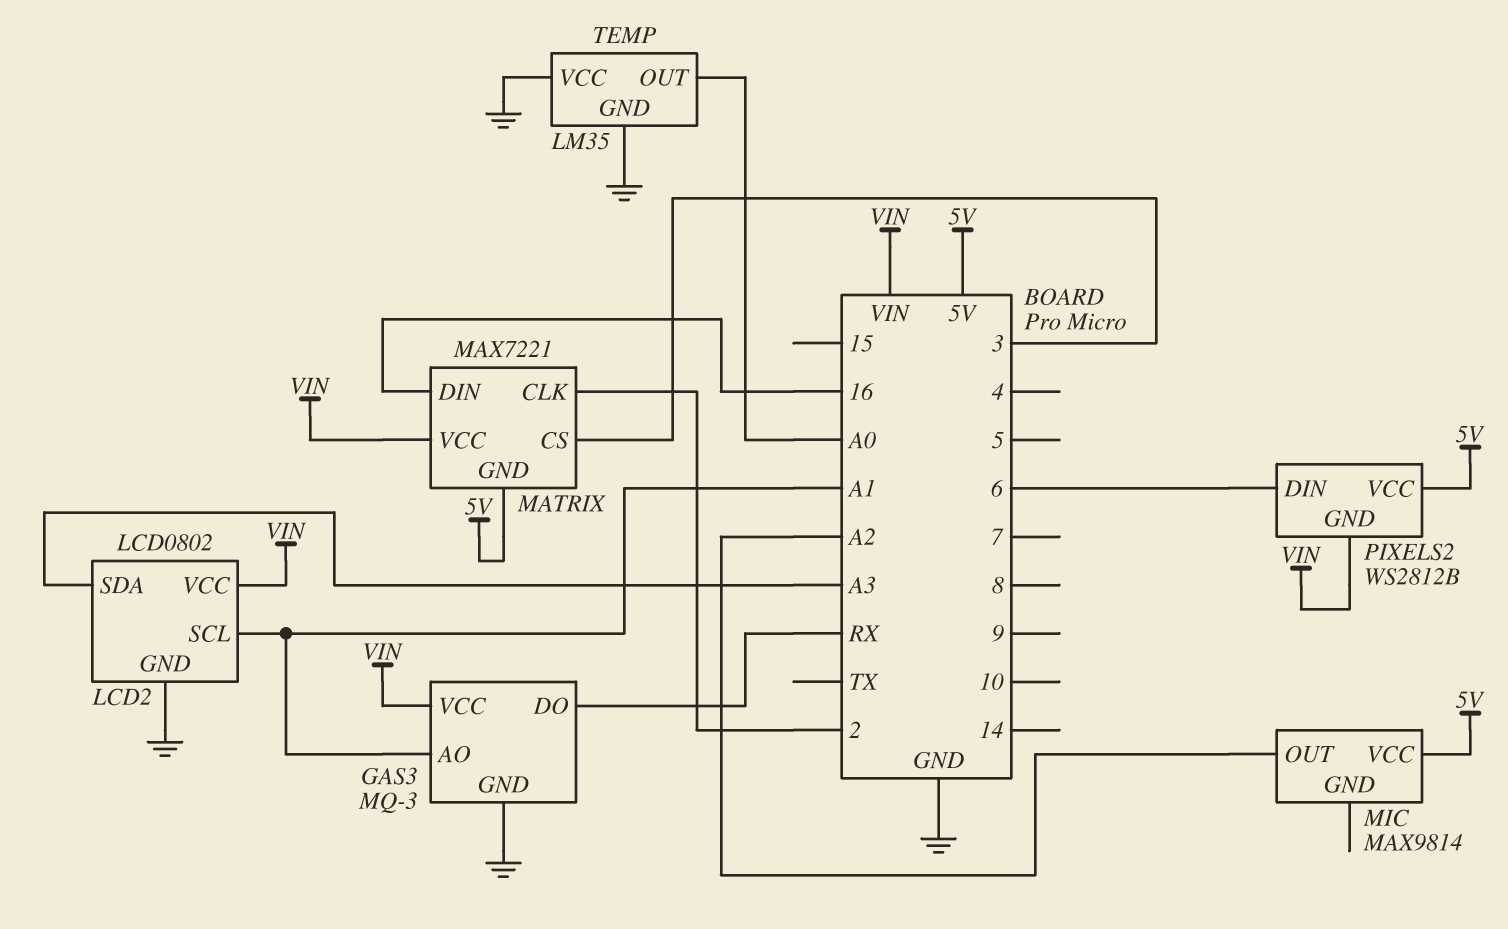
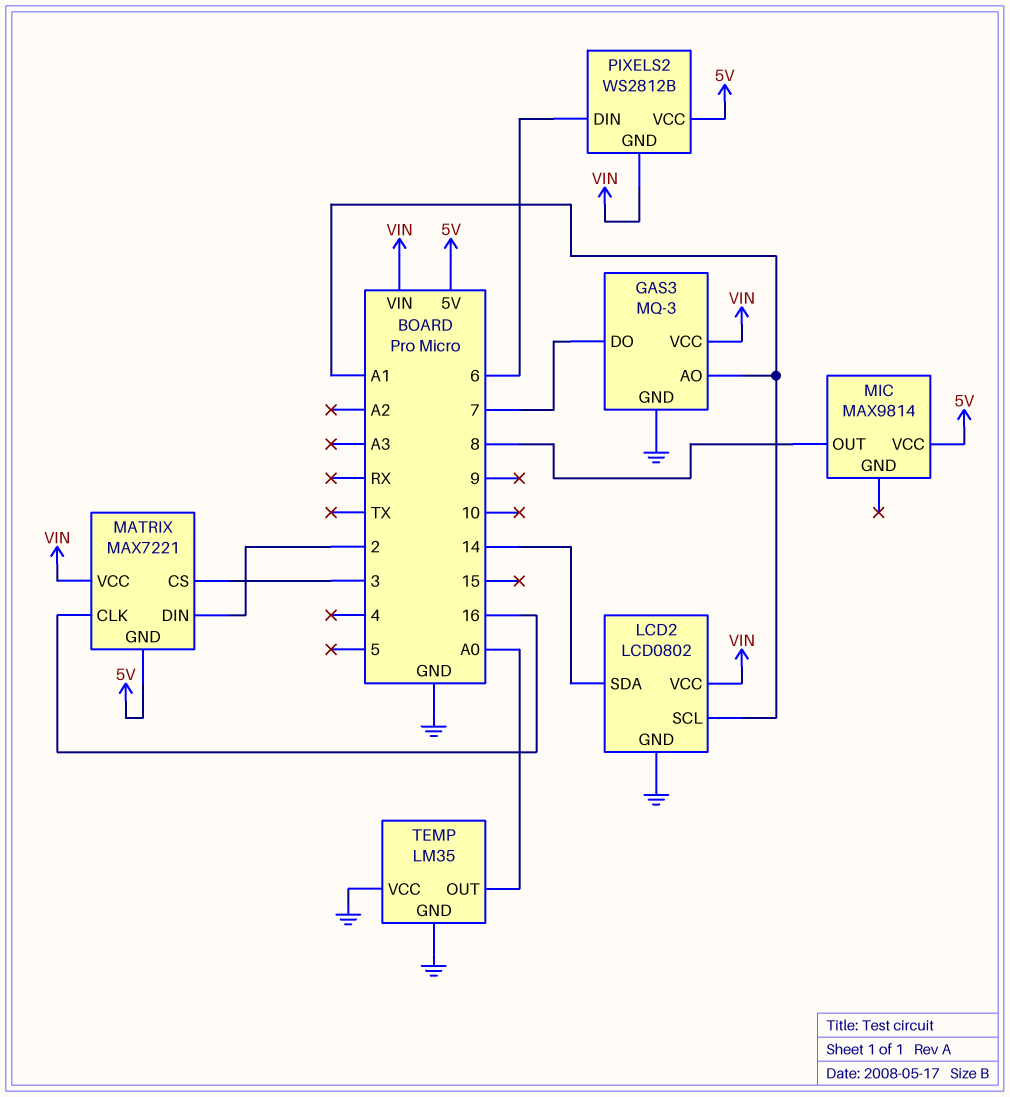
GAS3 pin DO: RX -> 7
LCD2 pin SDA: A3 -> 14
MATRIX pin CLK: 2 -> 16
MATRIX pin DIN: 16 -> 2
MIC pin OUT: A2 -> 8

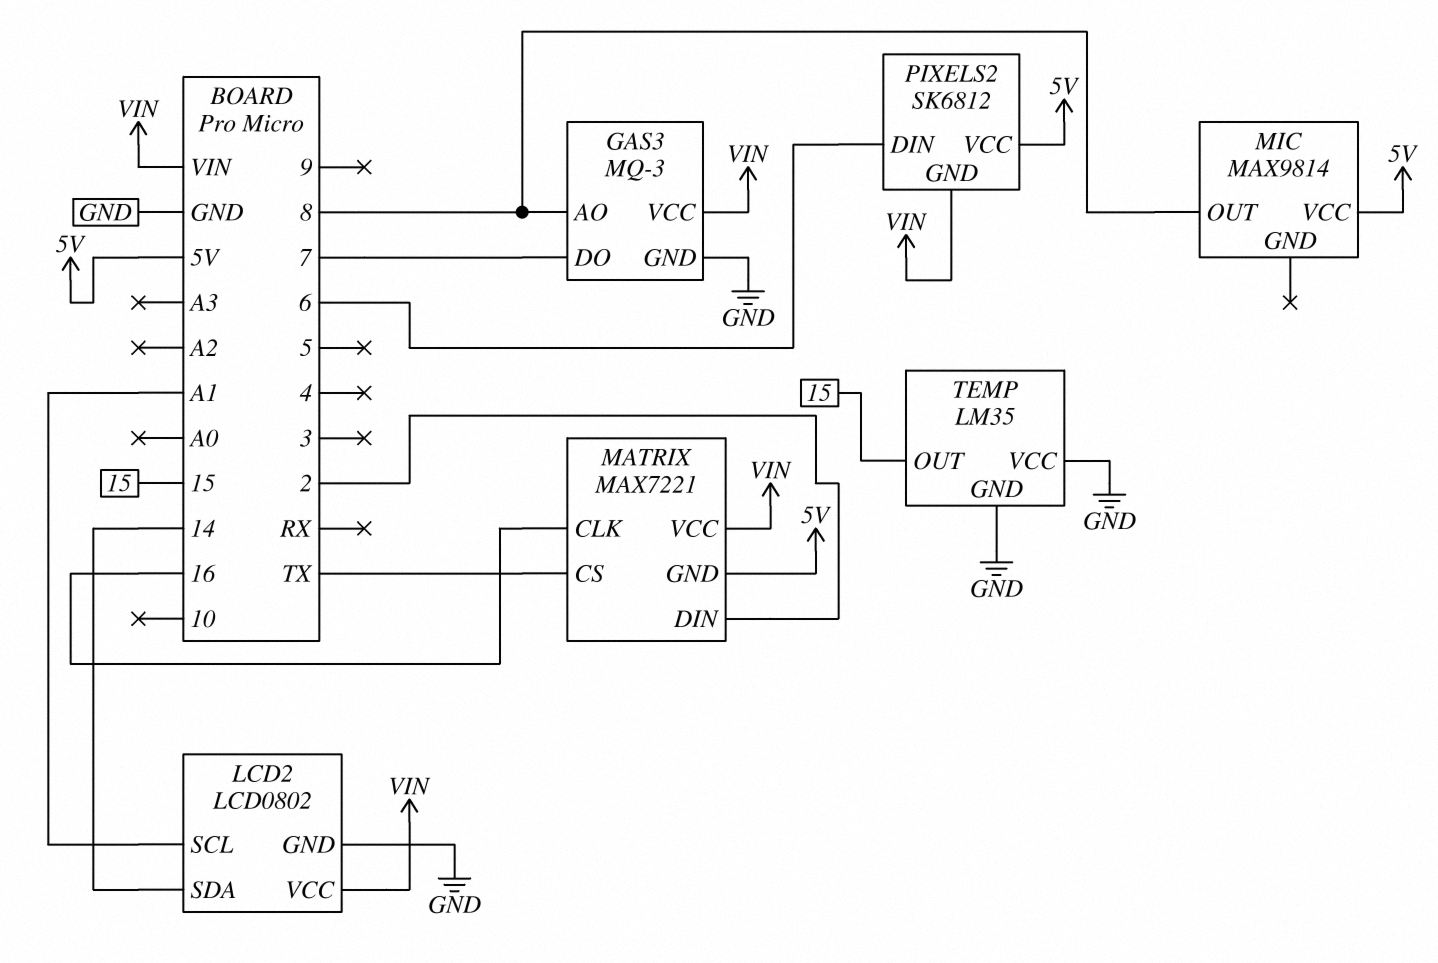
GAS3 pin AO: A1 -> 8
MATRIX pin CS: 3 -> TX
PIXELS2: WS2812B -> SK6812
TEMP pin OUT: A0 -> 15

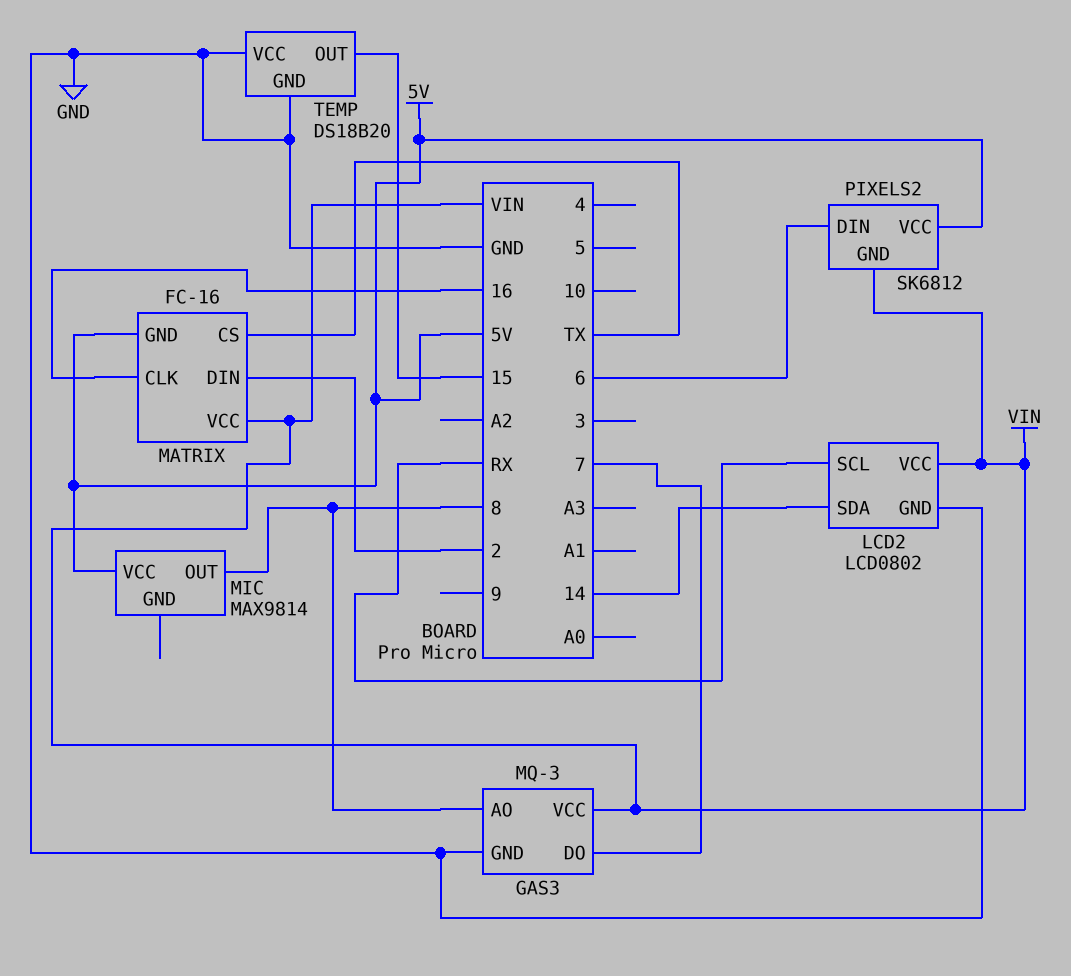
LCD2 pin SCL: A1 -> RX
MATRIX: MAX7221 -> FC-16
TEMP: LM35 -> DS18B20

